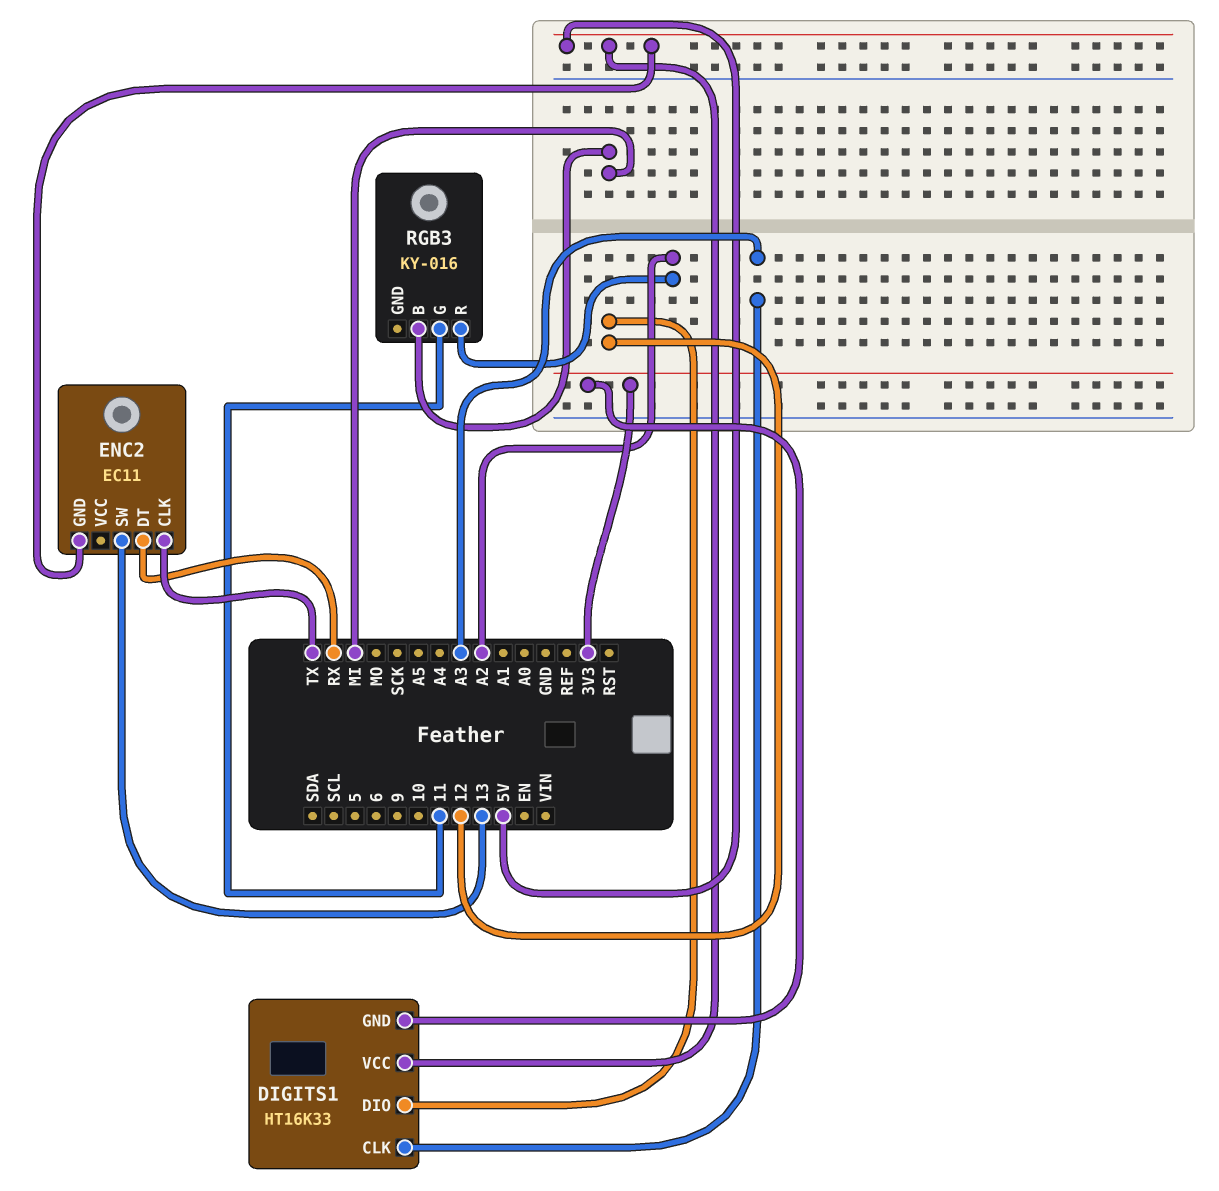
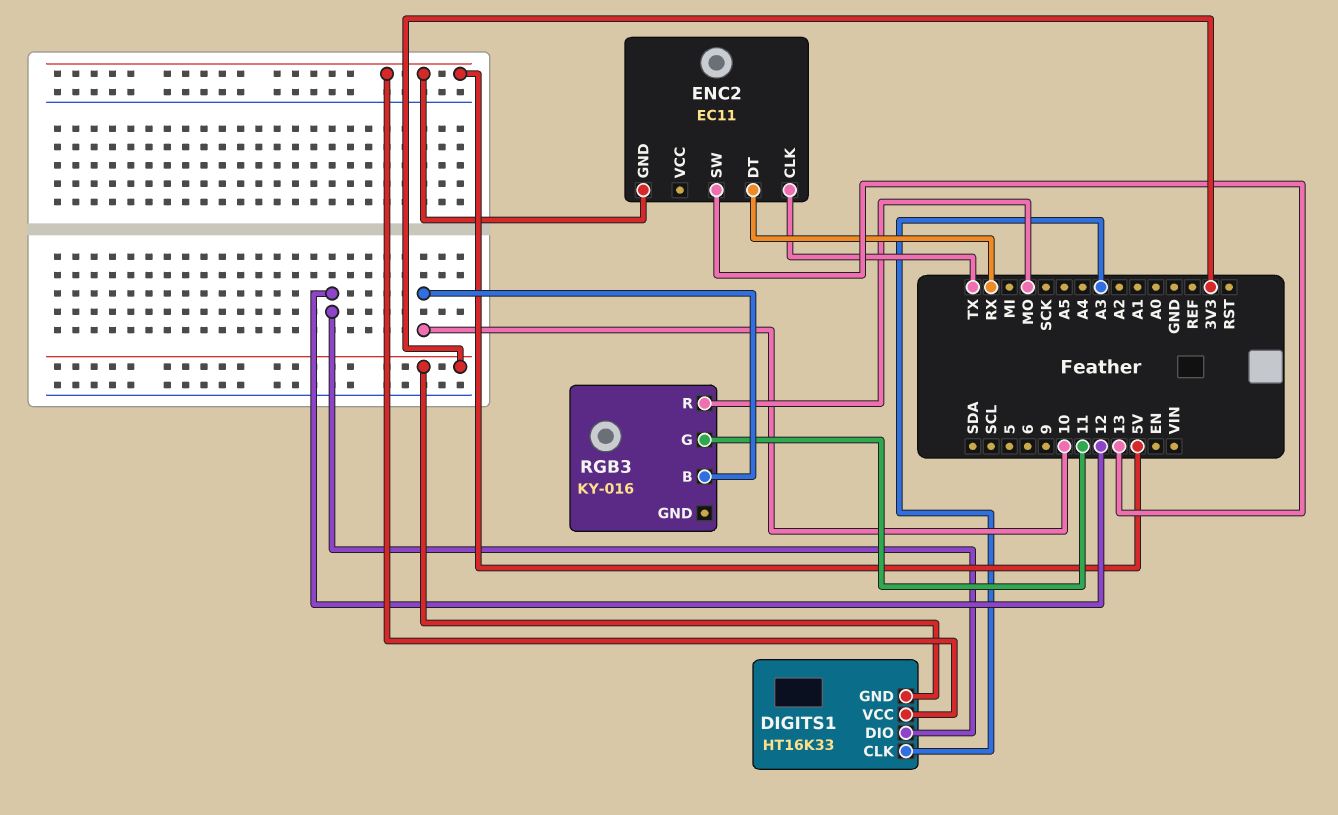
RGB3 pin B: MI -> 10
RGB3 pin R: A2 -> MO

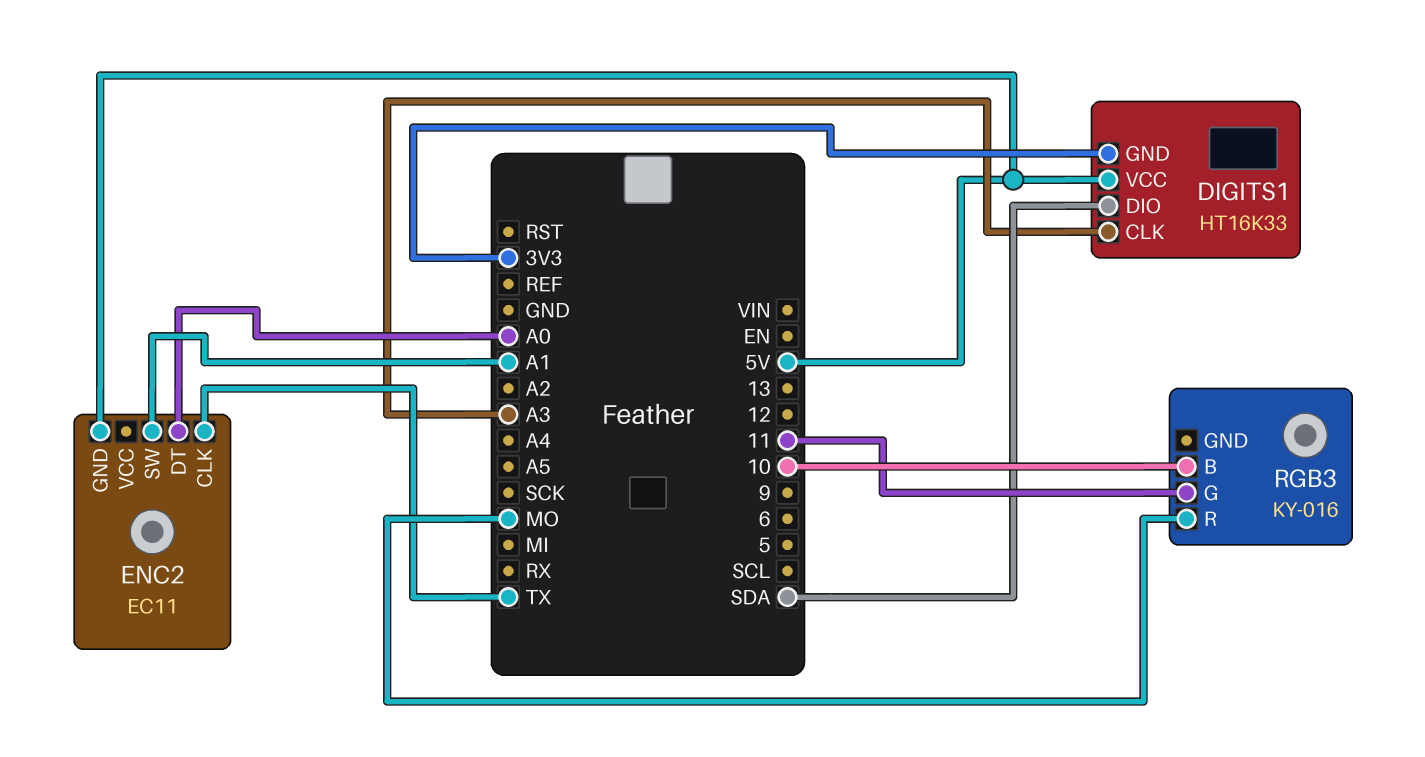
DIGITS1 pin DIO: 12 -> SDA
ENC2 pin DT: RX -> A0
ENC2 pin SW: 13 -> A1

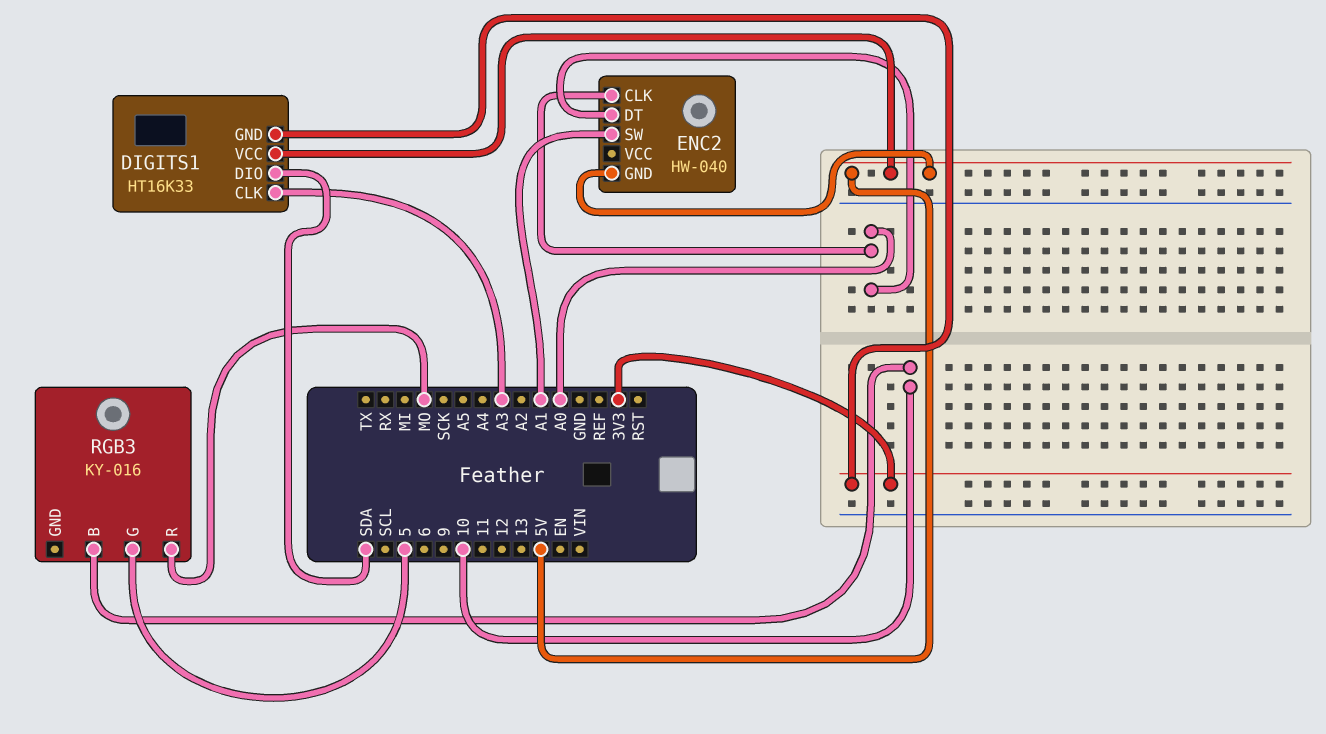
ENC2: EC11 -> HW-040
ENC2 pin CLK: TX -> A0
RGB3 pin G: 11 -> 5

